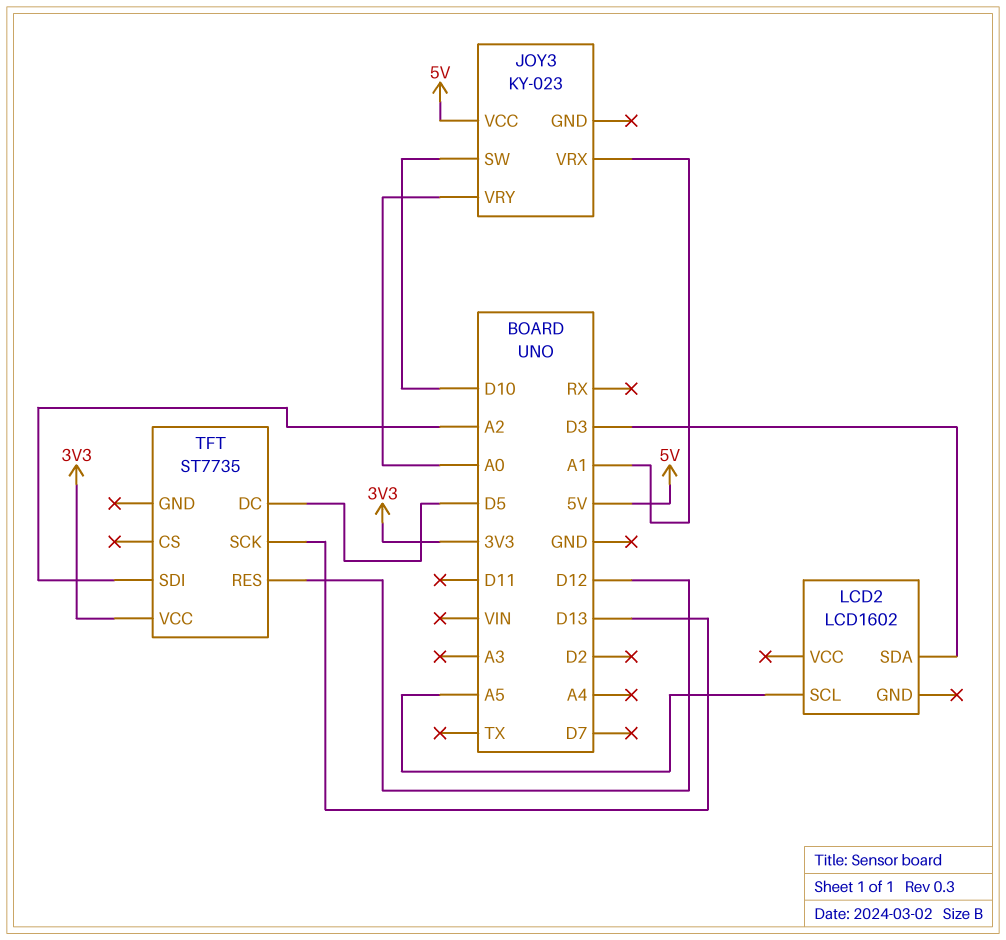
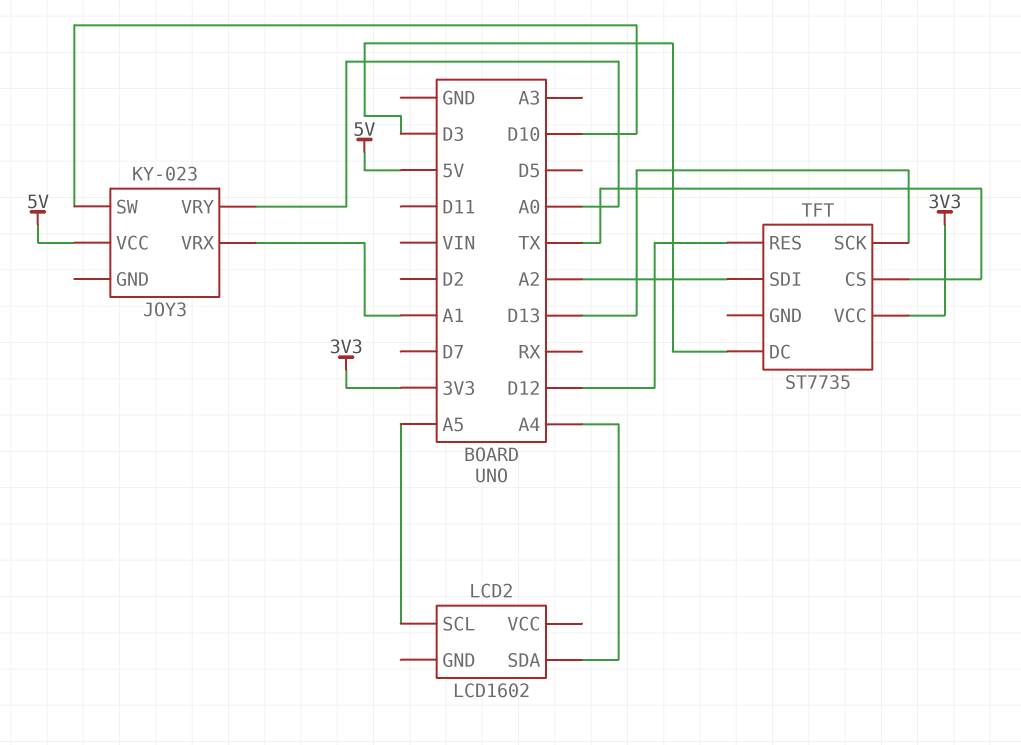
LCD2 pin SDA: D3 -> A4
TFT pin CS: none -> TX
TFT pin DC: D5 -> D3

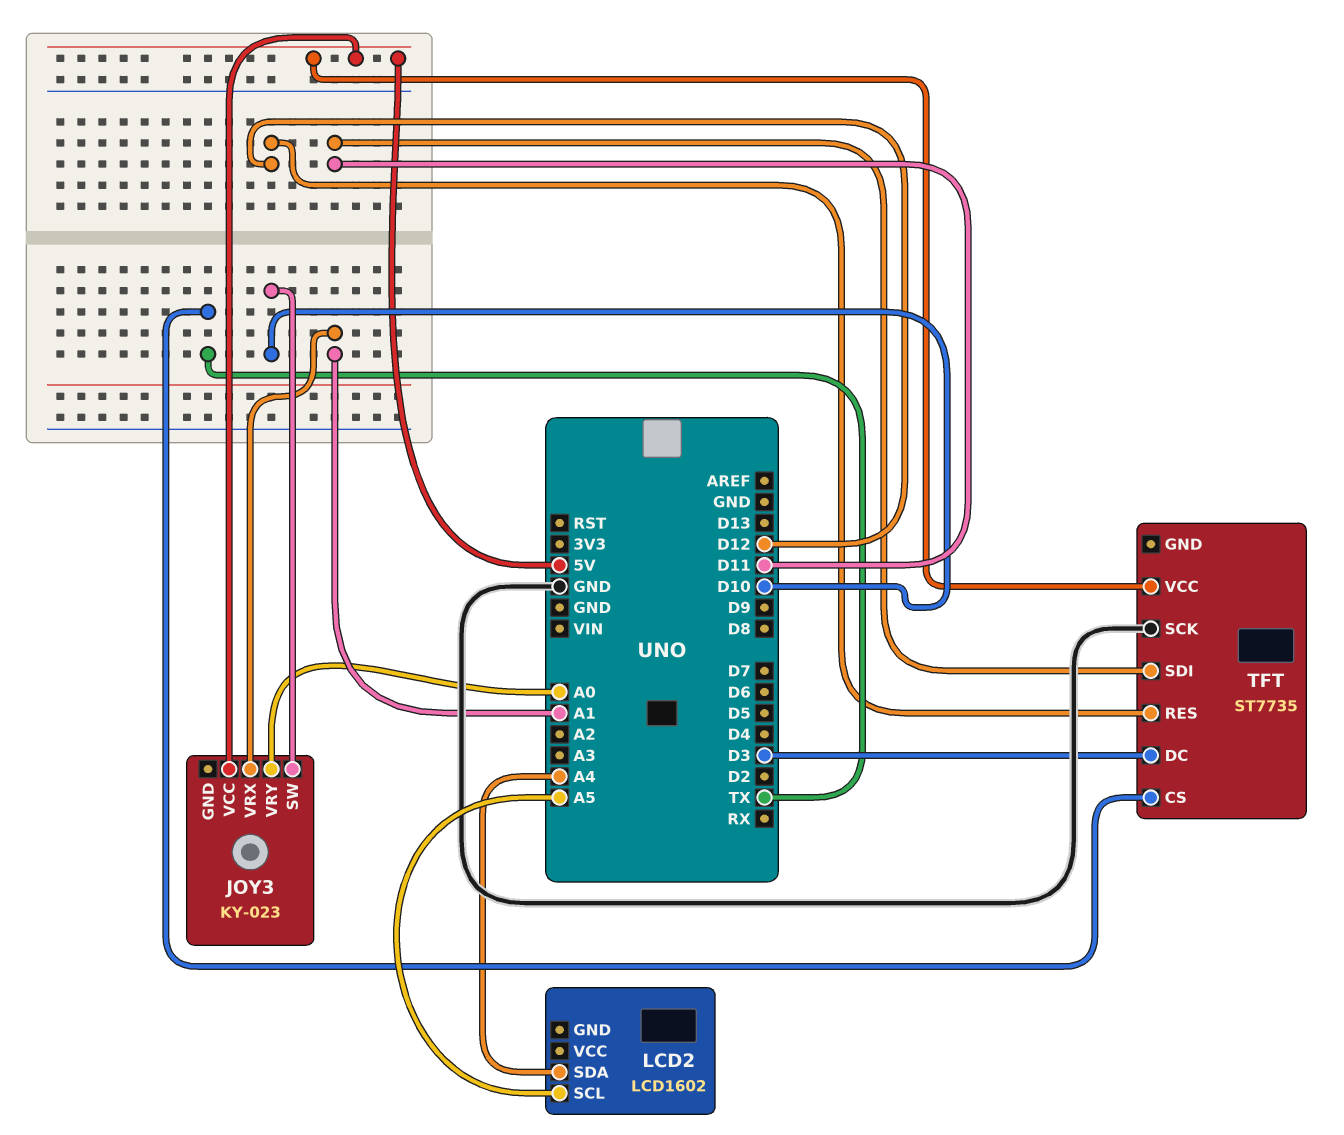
TFT pin SCK: D13 -> GND
TFT pin SDI: A2 -> D11
TFT pin VCC: 3V3 -> 5V

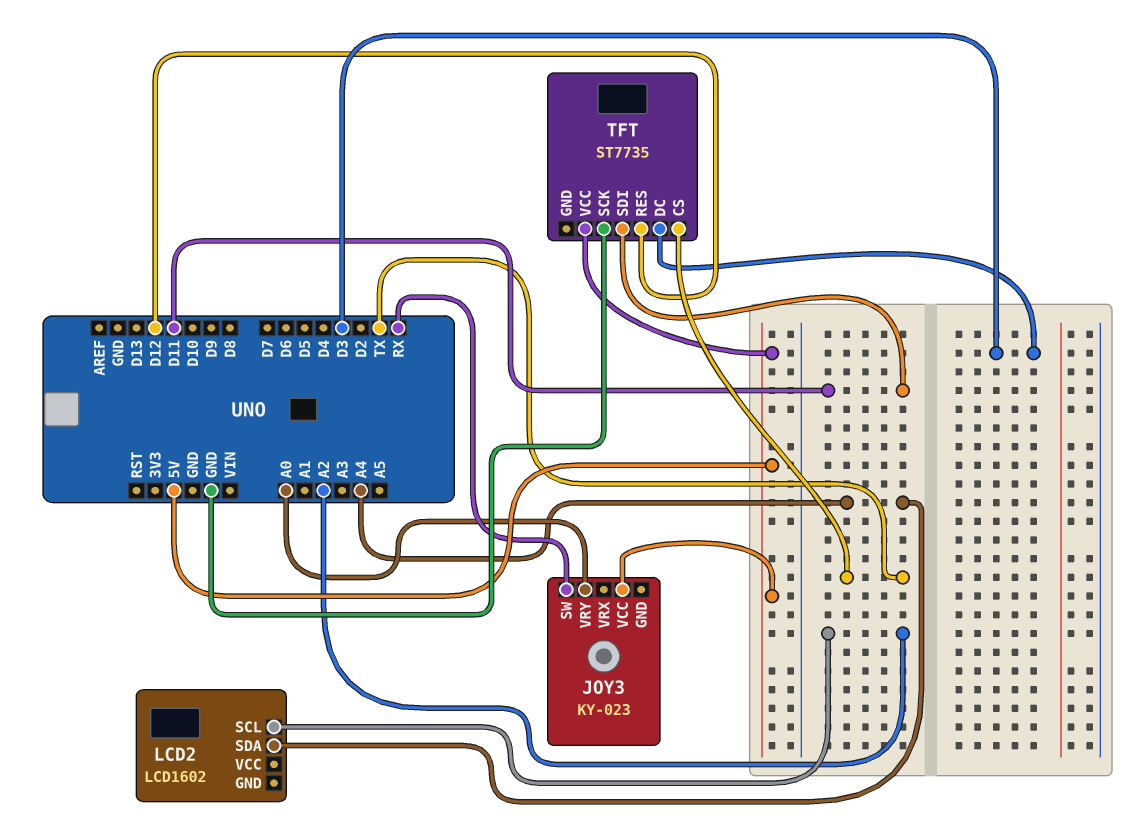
JOY3 pin SW: D10 -> RX
JOY3 pin VRX: A1 -> none
LCD2 pin SCL: A5 -> A2

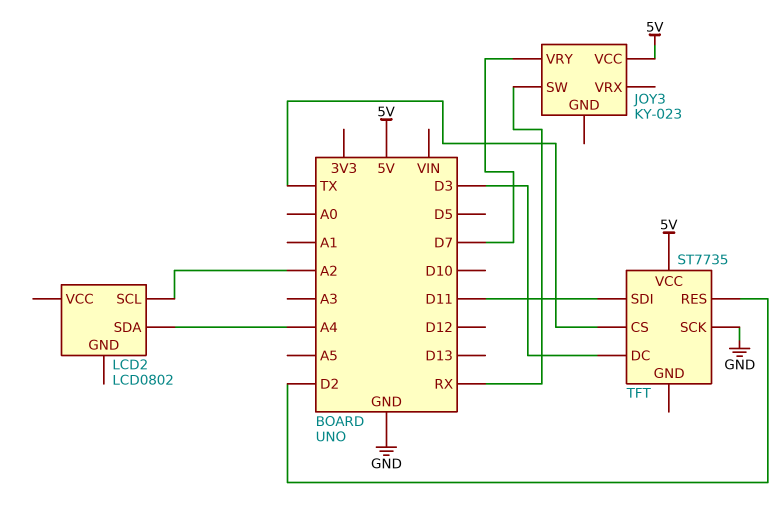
JOY3 pin VRY: A0 -> D7
LCD2: LCD1602 -> LCD0802
TFT pin RES: D12 -> D2

